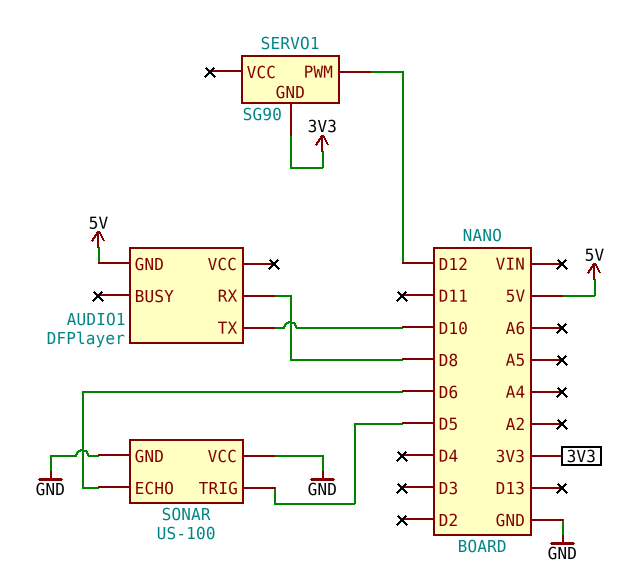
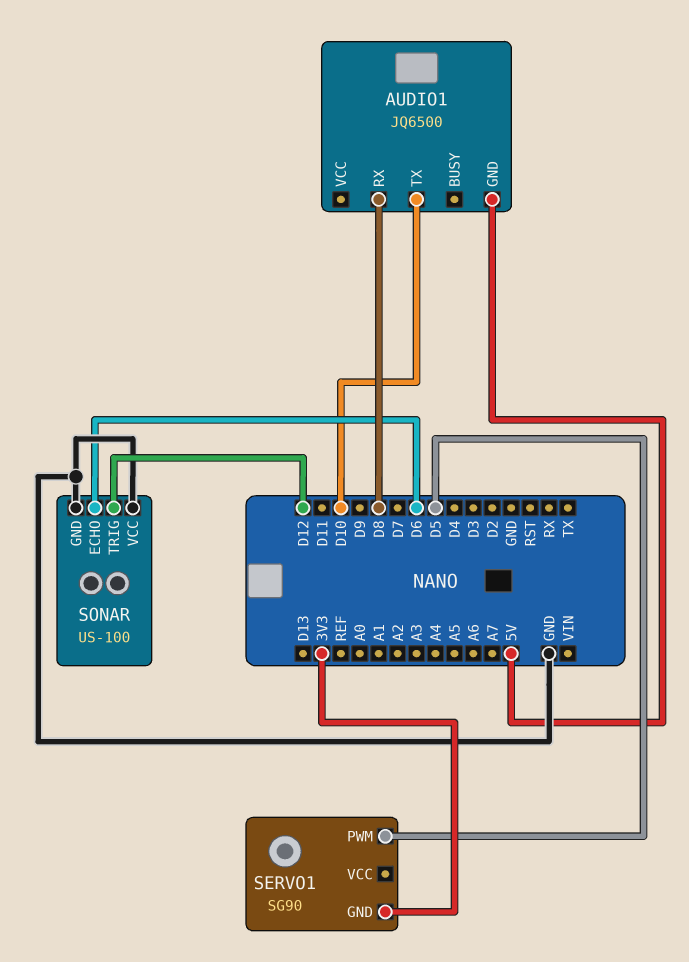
AUDIO1: DFPlayer -> JQ6500
SERVO1 pin PWM: D12 -> D5
SONAR pin TRIG: D5 -> D12

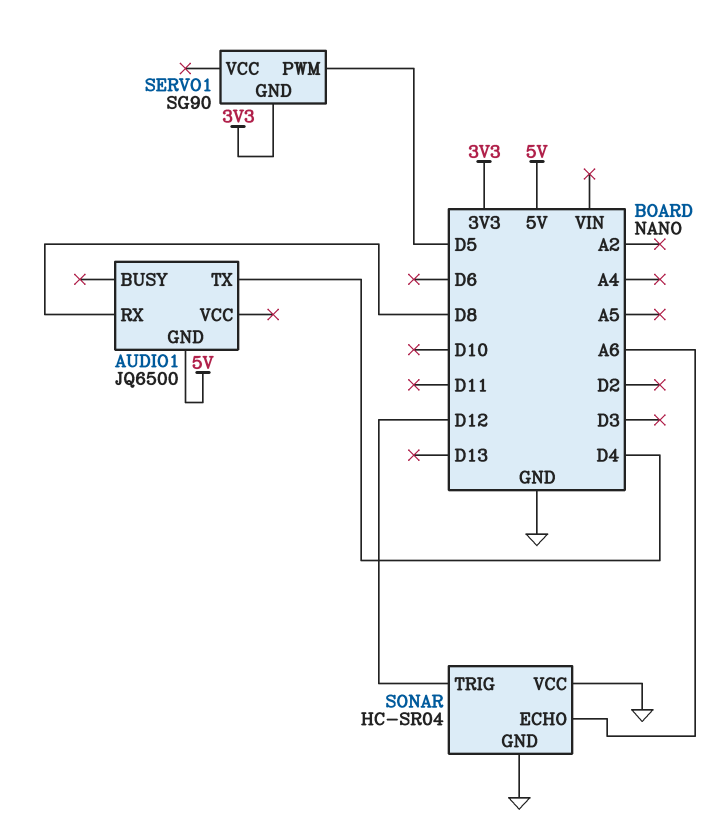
AUDIO1 pin TX: D10 -> D4
SONAR: US-100 -> HC-SR04
SONAR pin ECHO: D6 -> A6

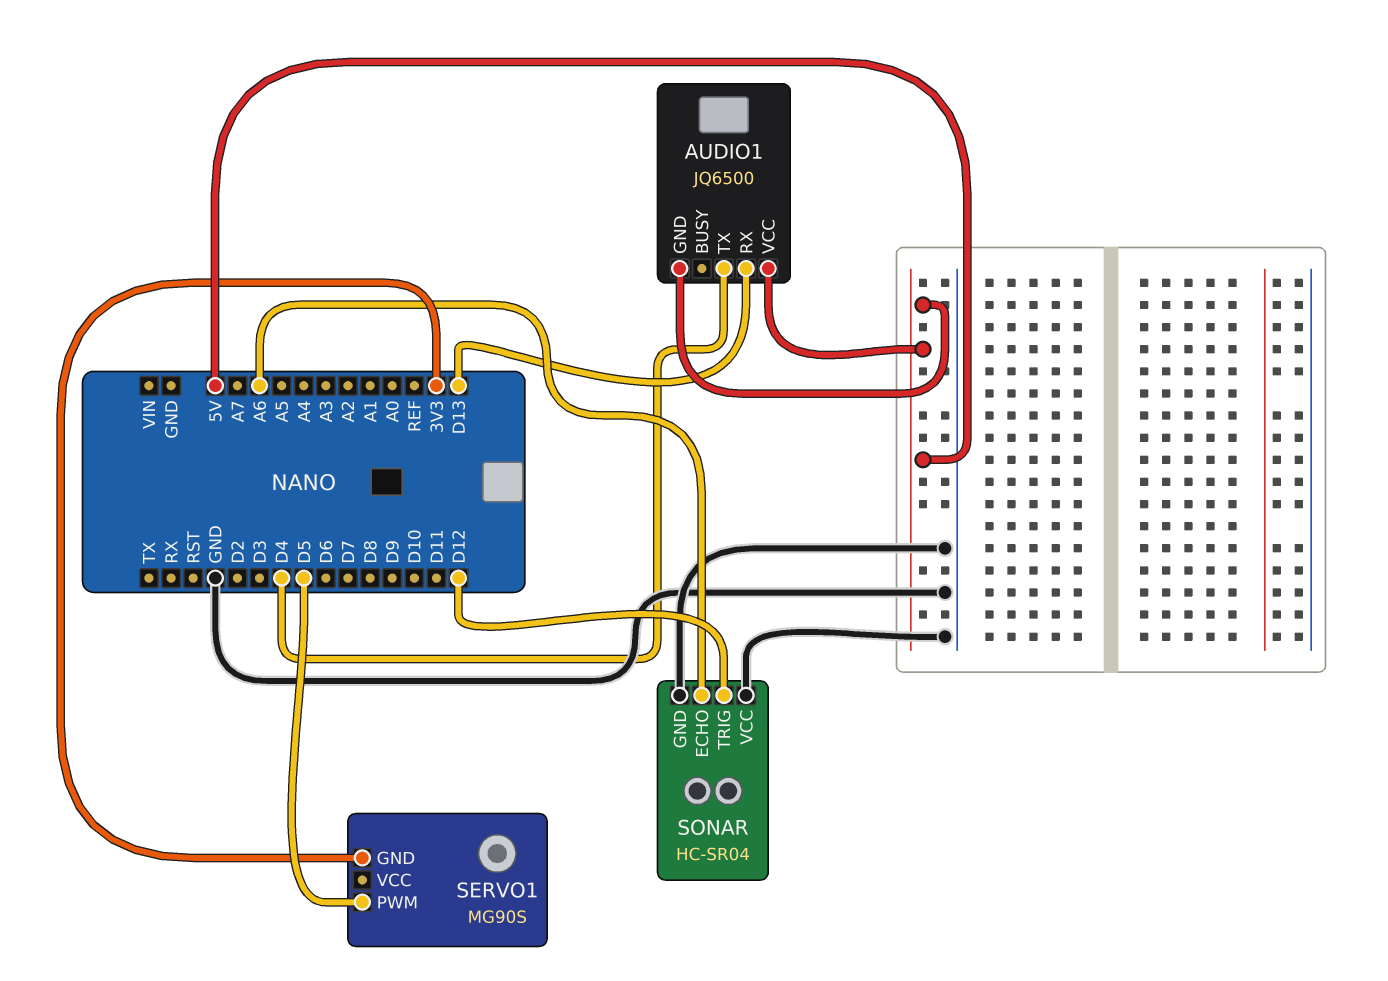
AUDIO1 pin RX: D8 -> D13
AUDIO1 pin VCC: none -> 5V
SERVO1: SG90 -> MG90S

